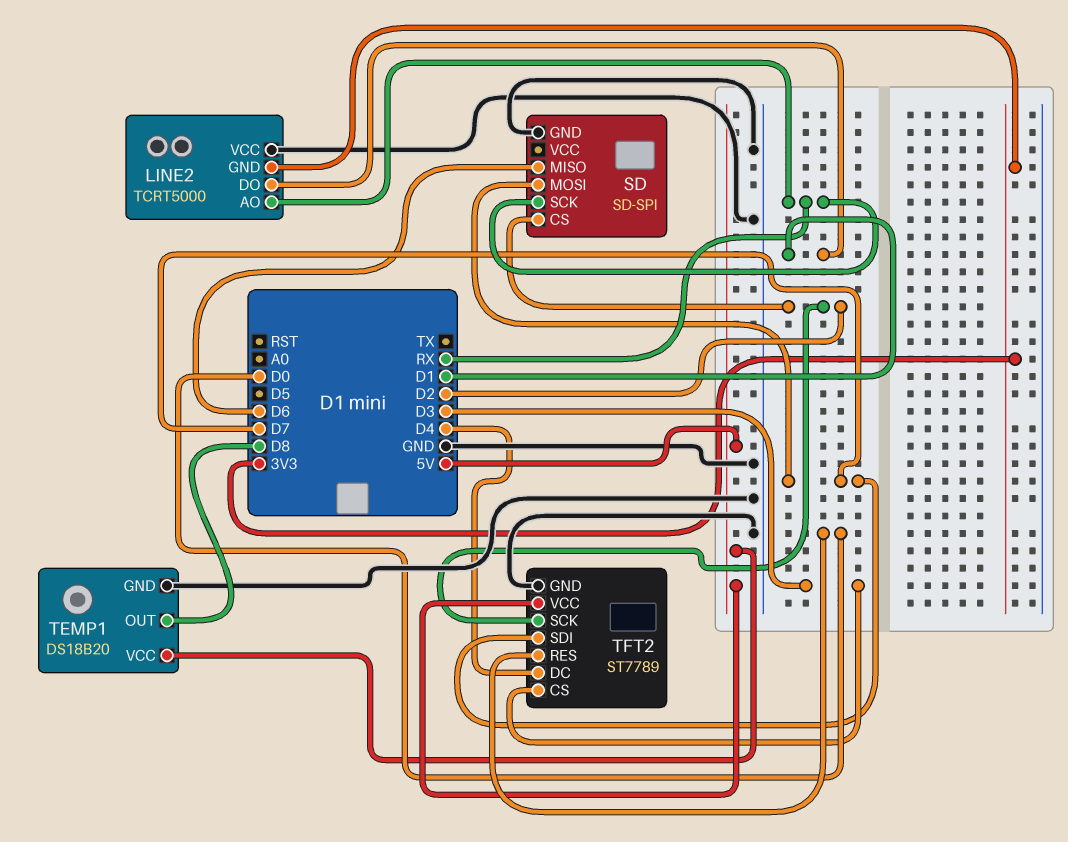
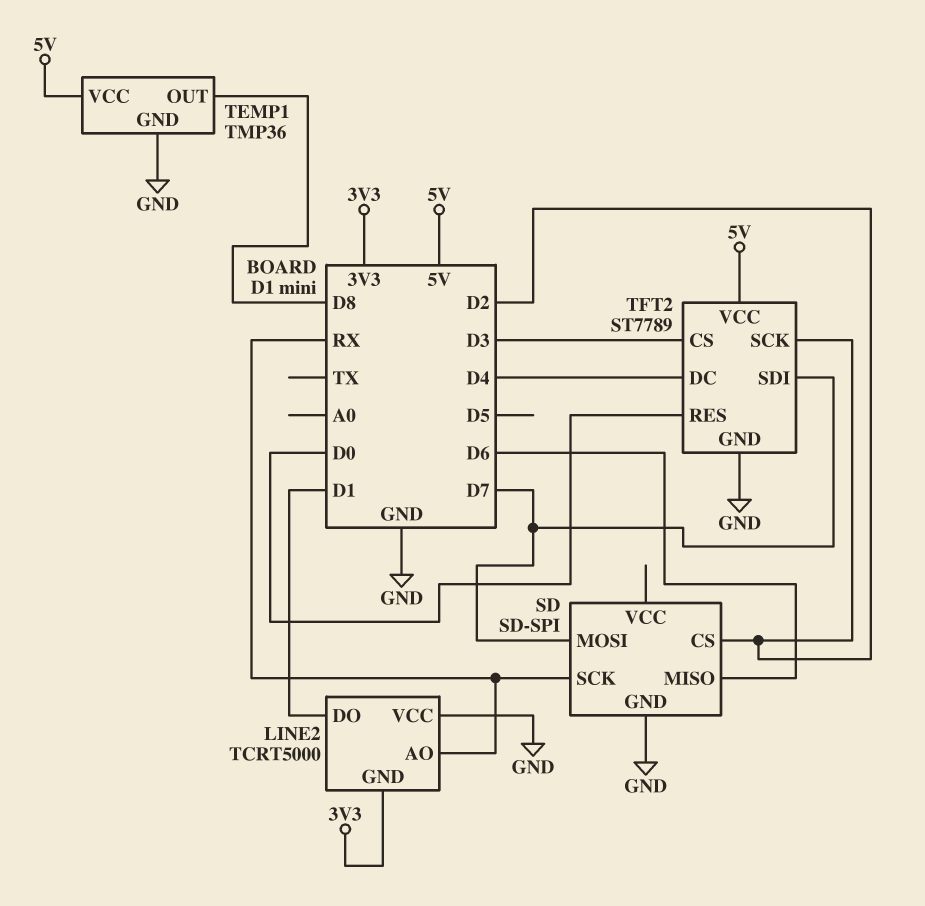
TEMP1: DS18B20 -> TMP36

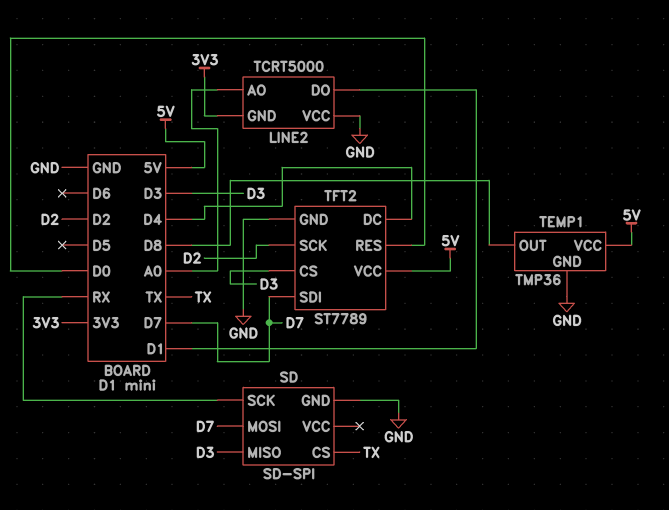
LINE2 pin AO: RX -> A0
SD pin CS: D2 -> TX
SD pin MISO: D6 -> D3

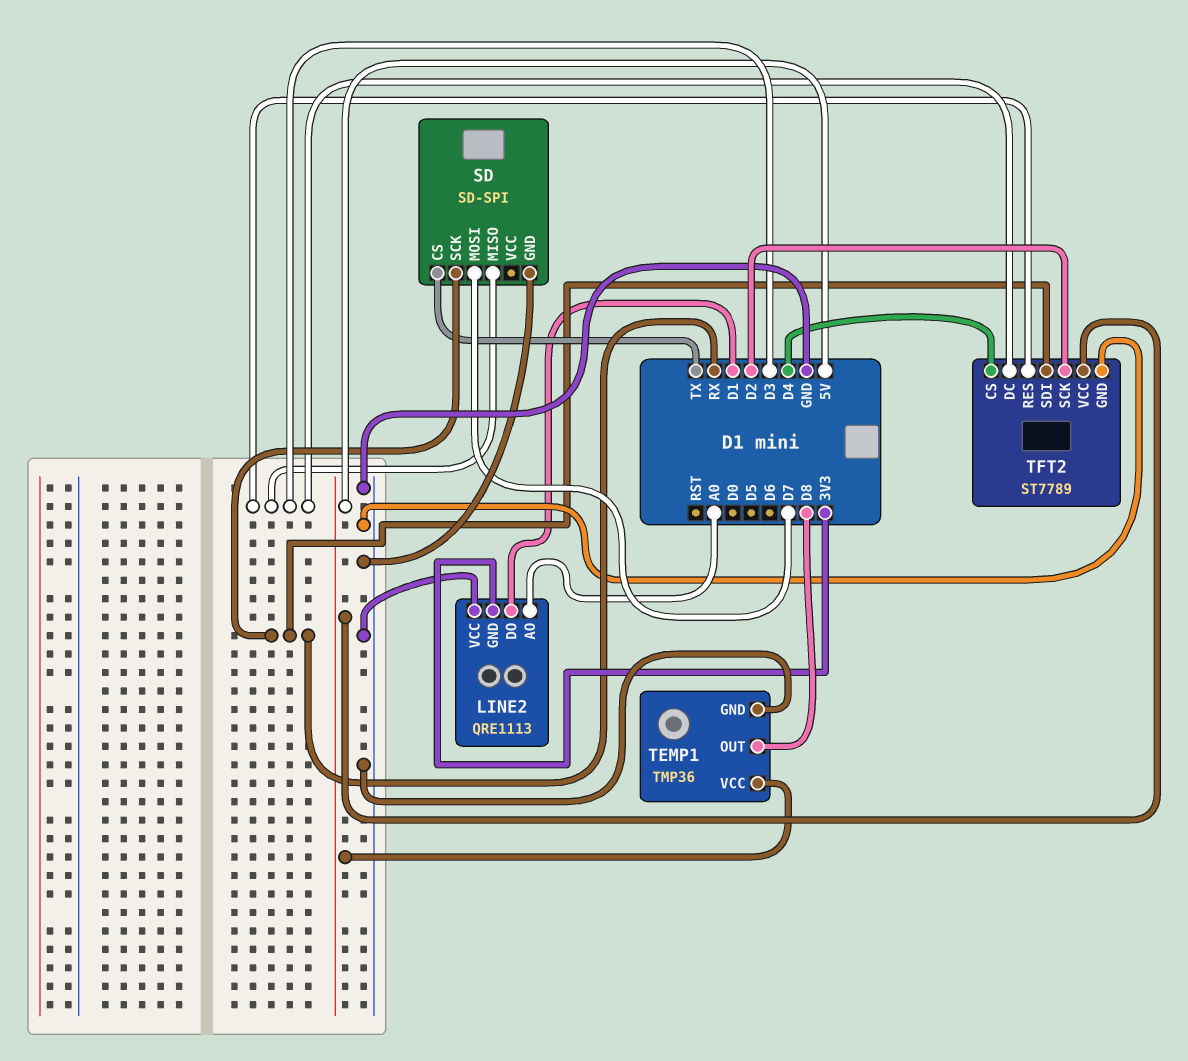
LINE2: TCRT5000 -> QRE1113
TFT2 pin CS: D3 -> D4
TFT2 pin DC: D4 -> D3
TFT2 pin RES: D0 -> D3
TFT2 pin SDI: D7 -> RX

